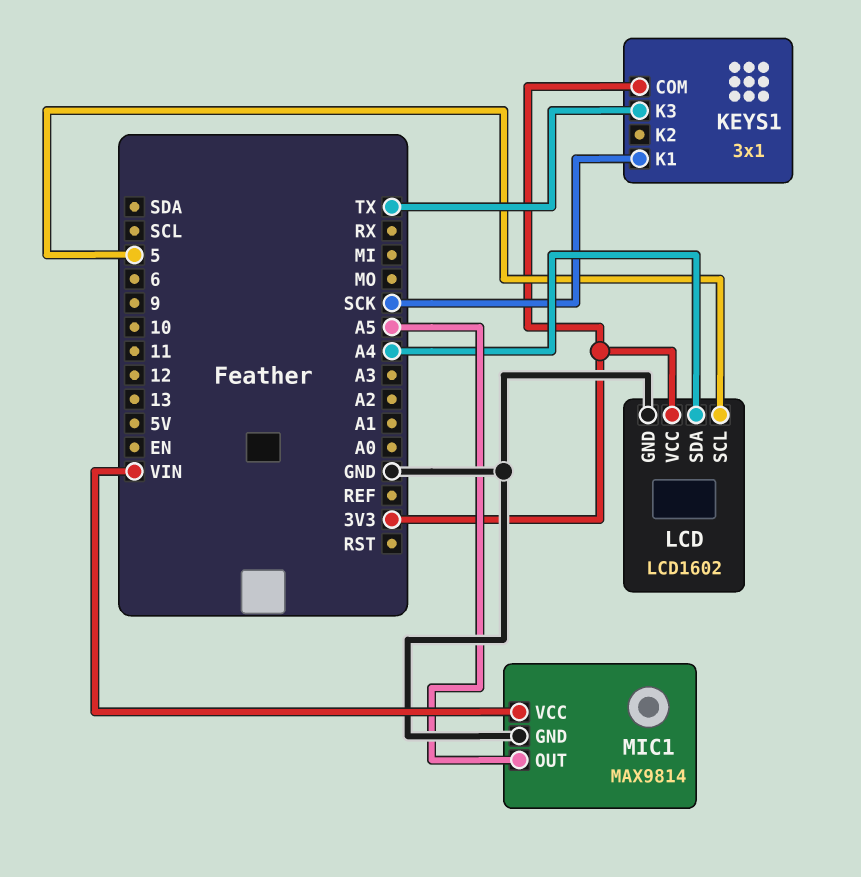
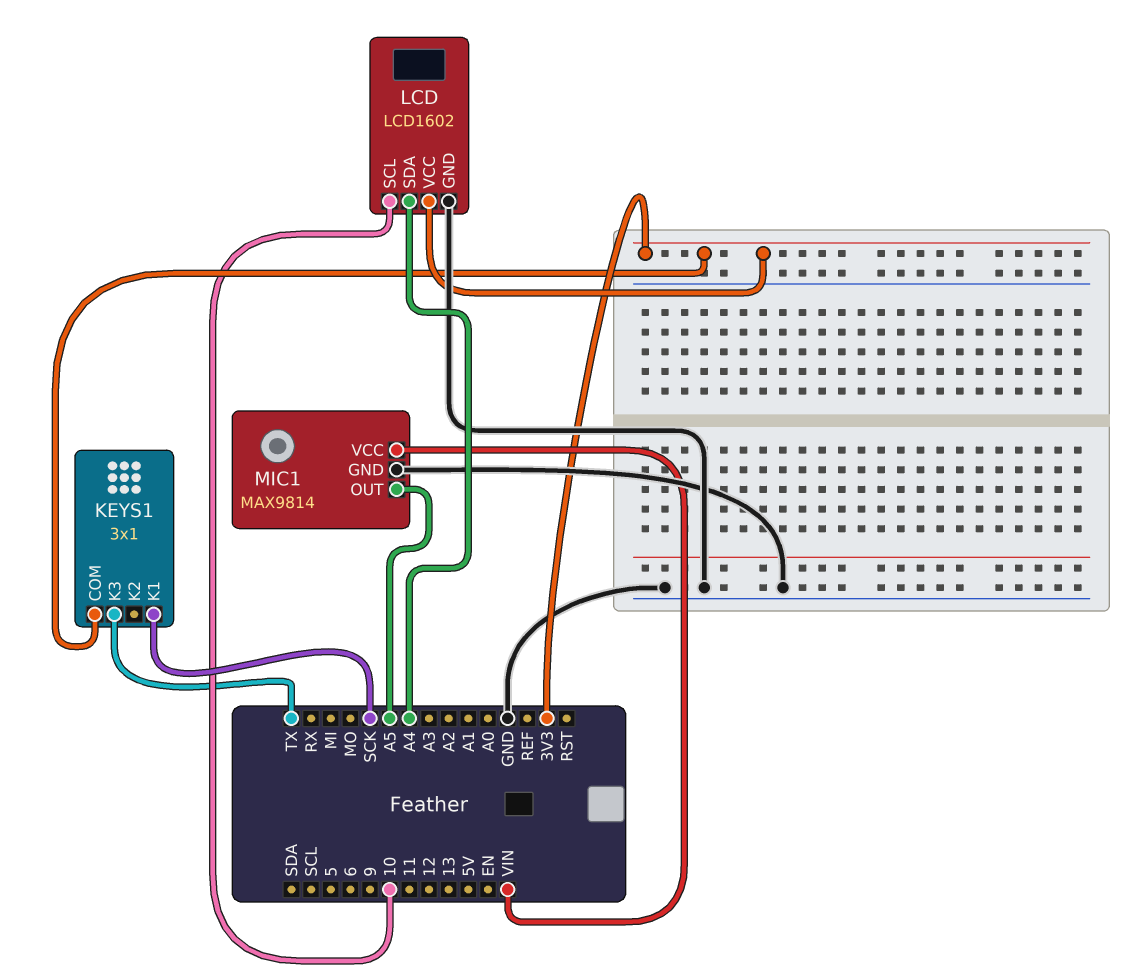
LCD pin SCL: 5 -> 10

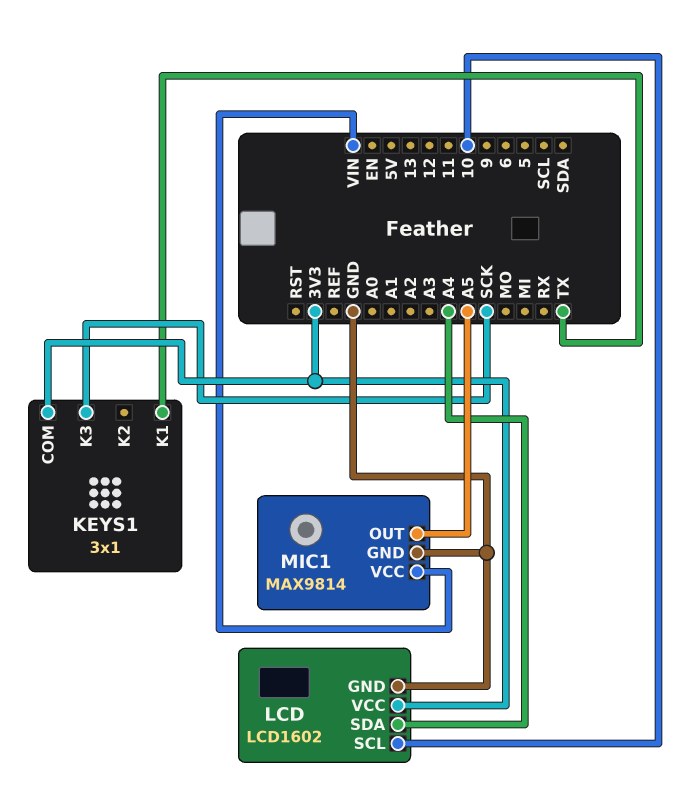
KEYS1 pin K1: SCK -> TX
KEYS1 pin K3: TX -> SCK

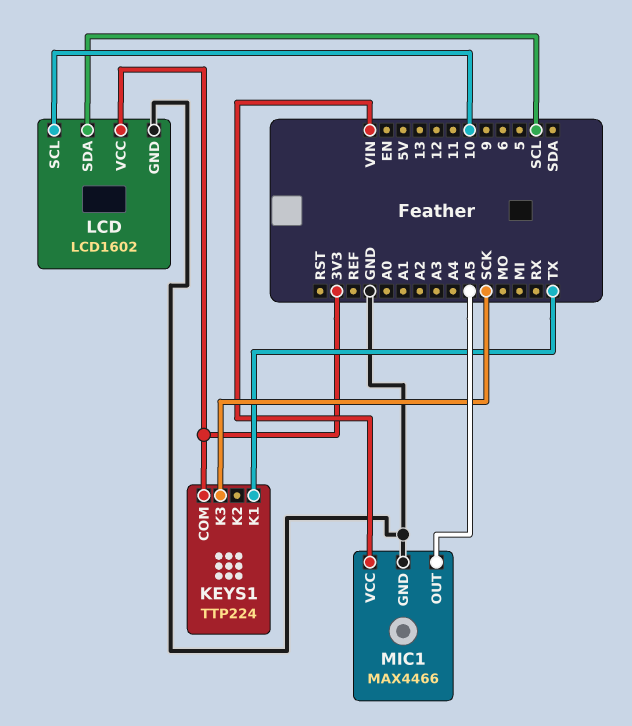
KEYS1: 3x1 -> TTP224
LCD pin SDA: A4 -> SCL
MIC1: MAX9814 -> MAX4466

